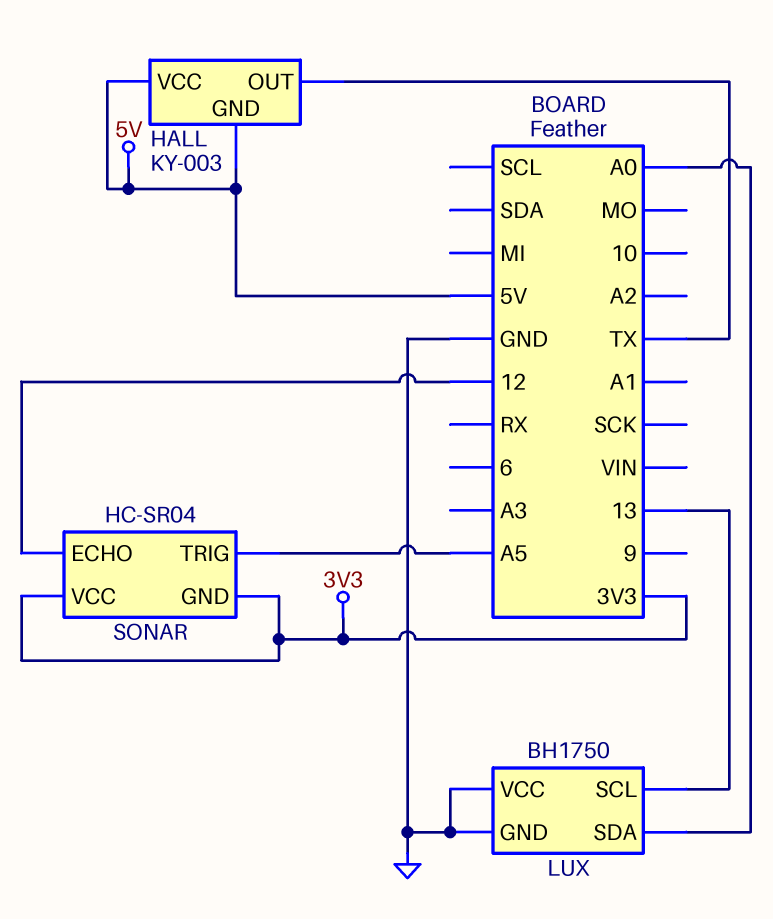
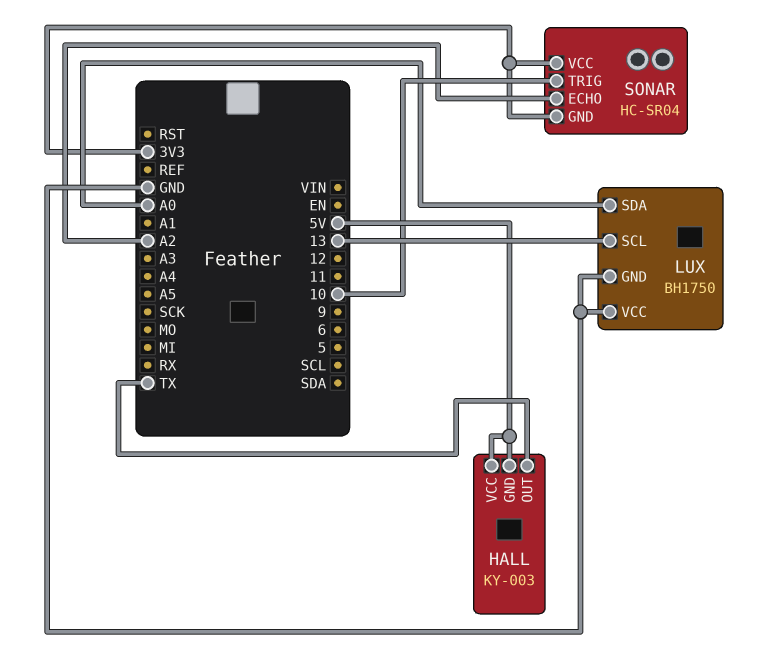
SONAR pin ECHO: 12 -> A2
SONAR pin TRIG: A5 -> 10

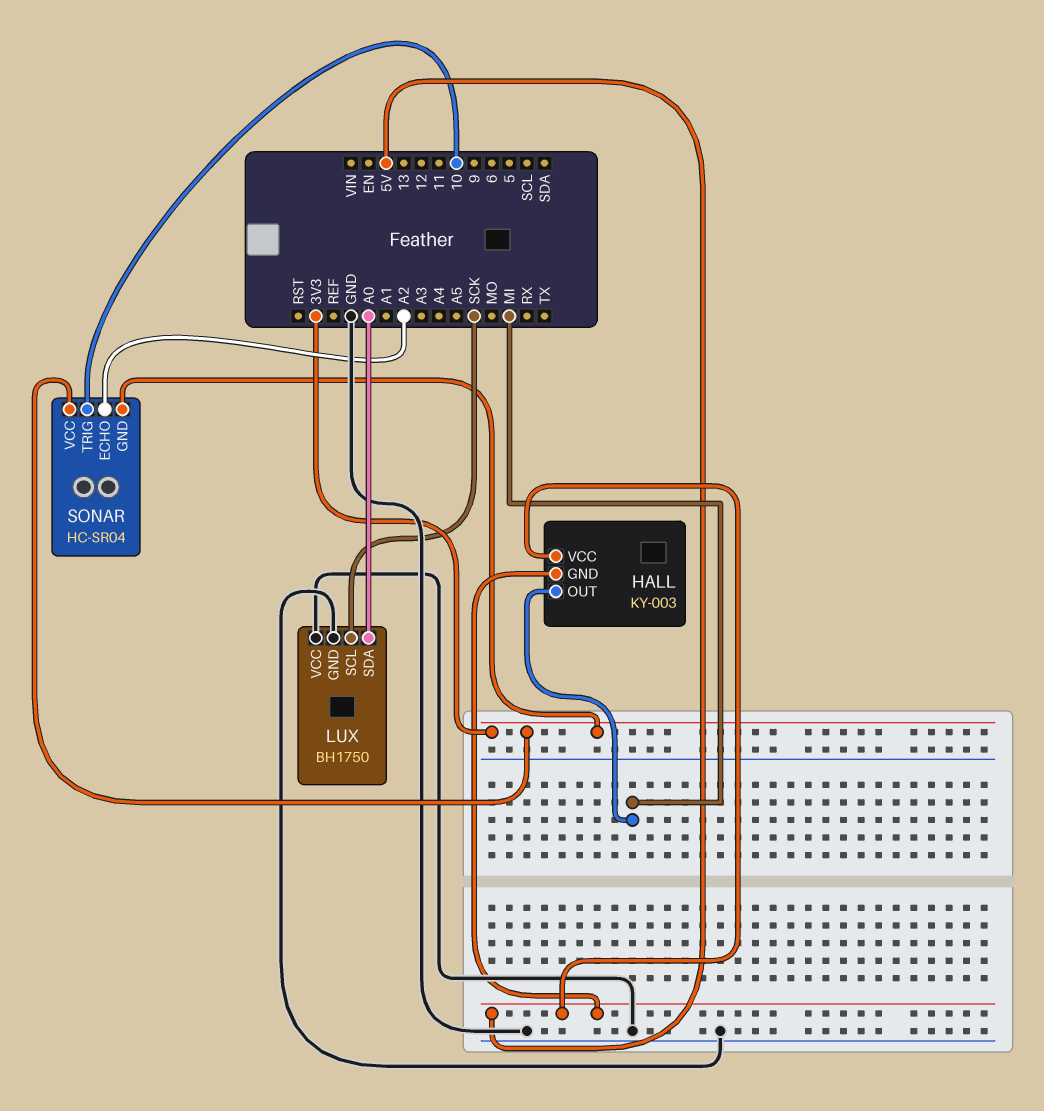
HALL pin OUT: TX -> MI
LUX pin SCL: 13 -> SCK

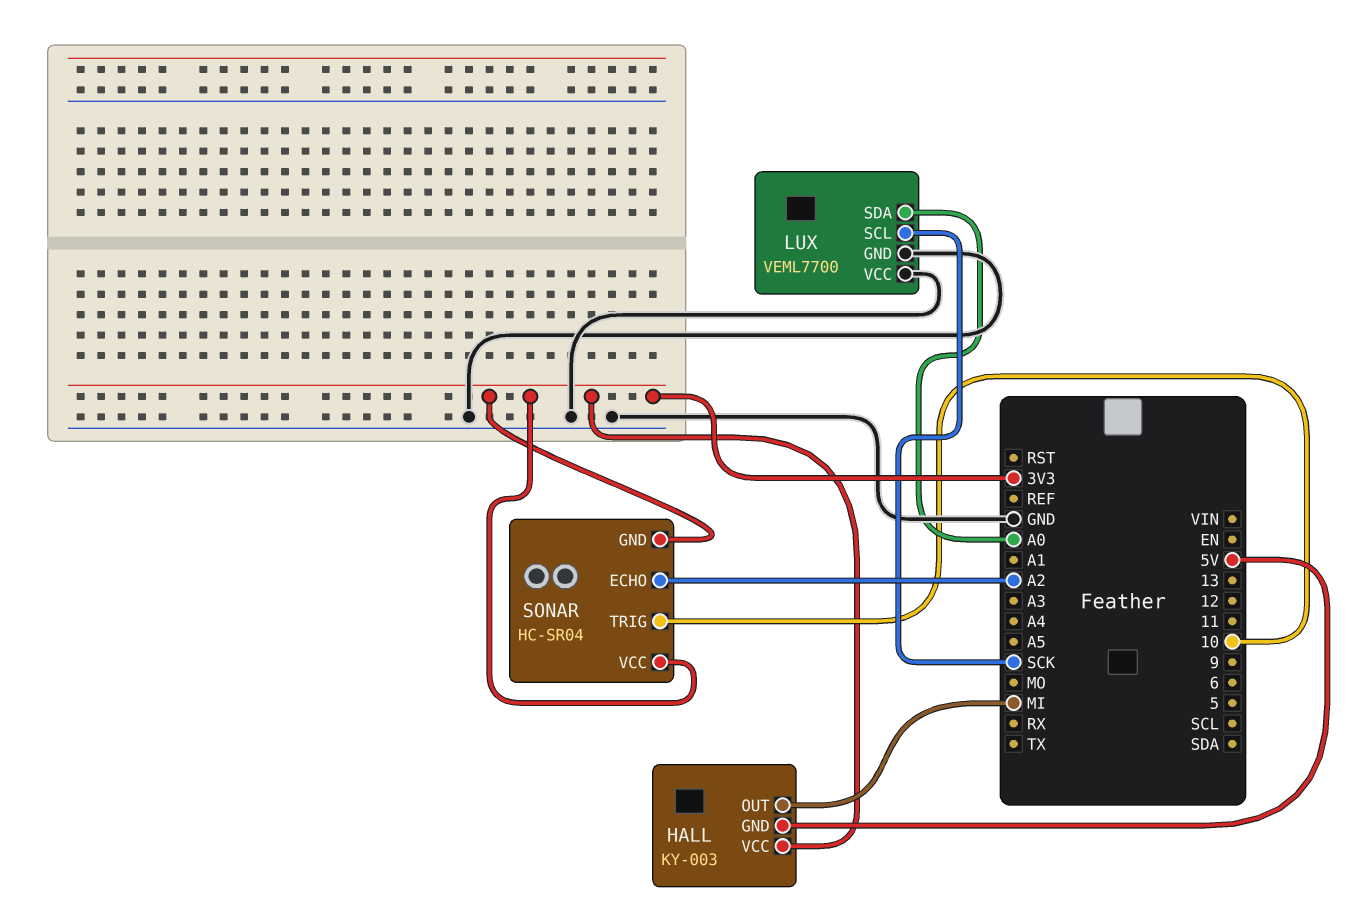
HALL pin VCC: 5V -> 3V3
LUX: BH1750 -> VEML7700

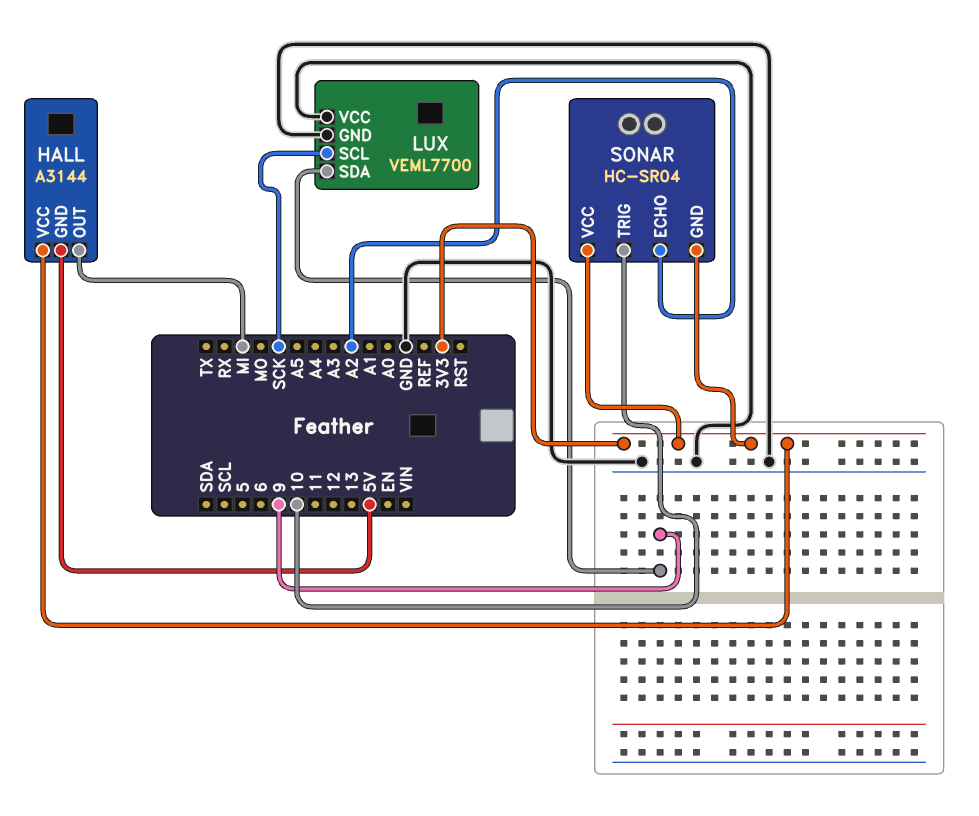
HALL: KY-003 -> A3144
LUX pin SDA: A0 -> 9

